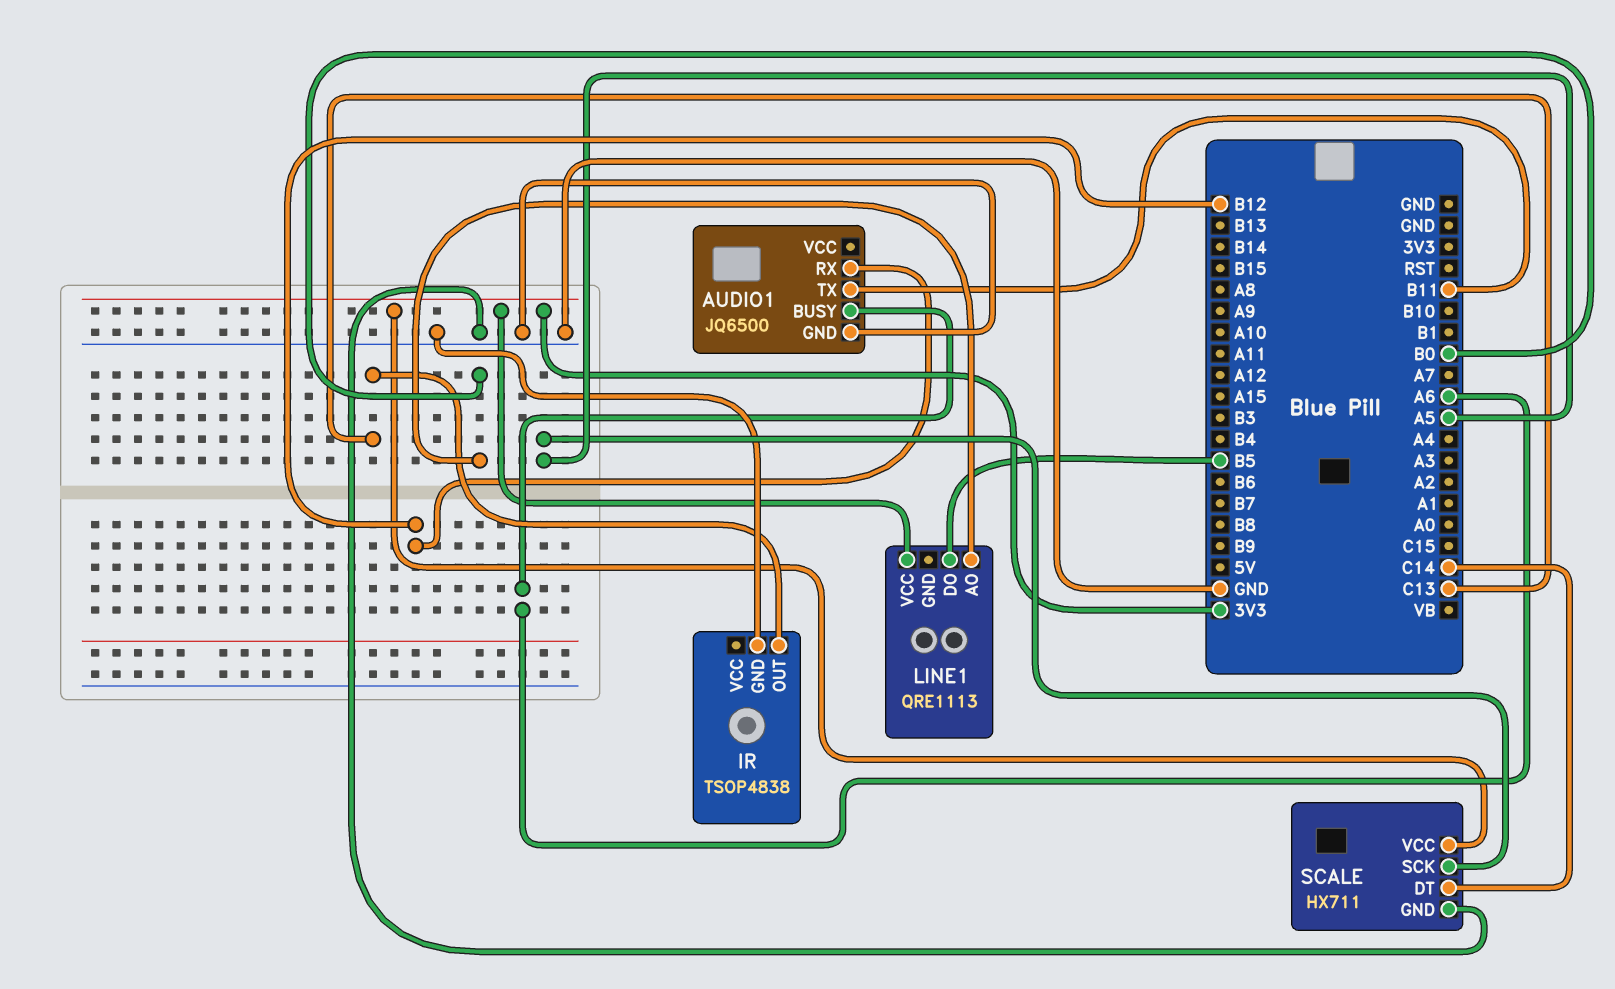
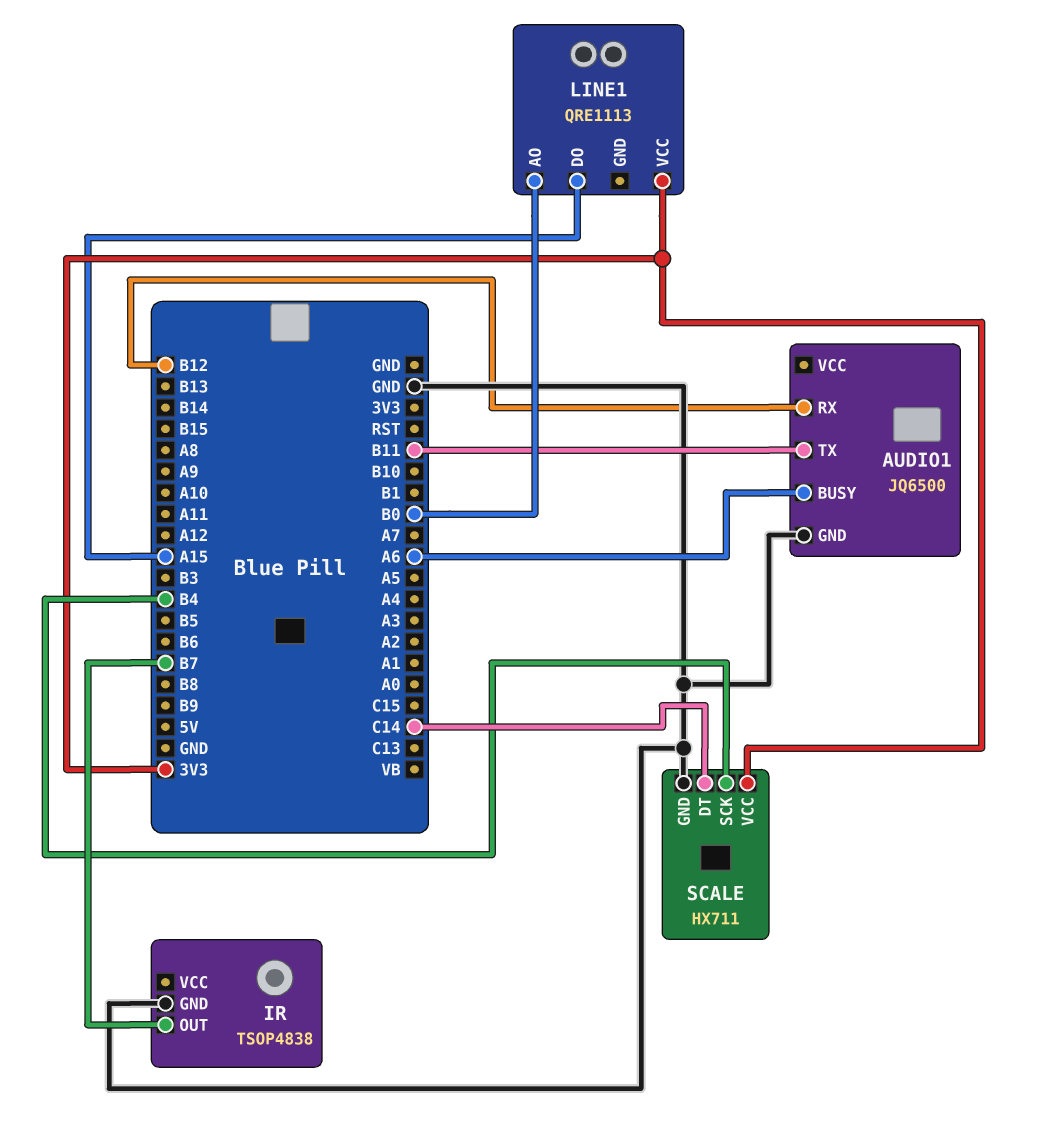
IR pin OUT: C13 -> B7
LINE1 pin DO: B5 -> A15
SCALE pin SCK: A5 -> B4

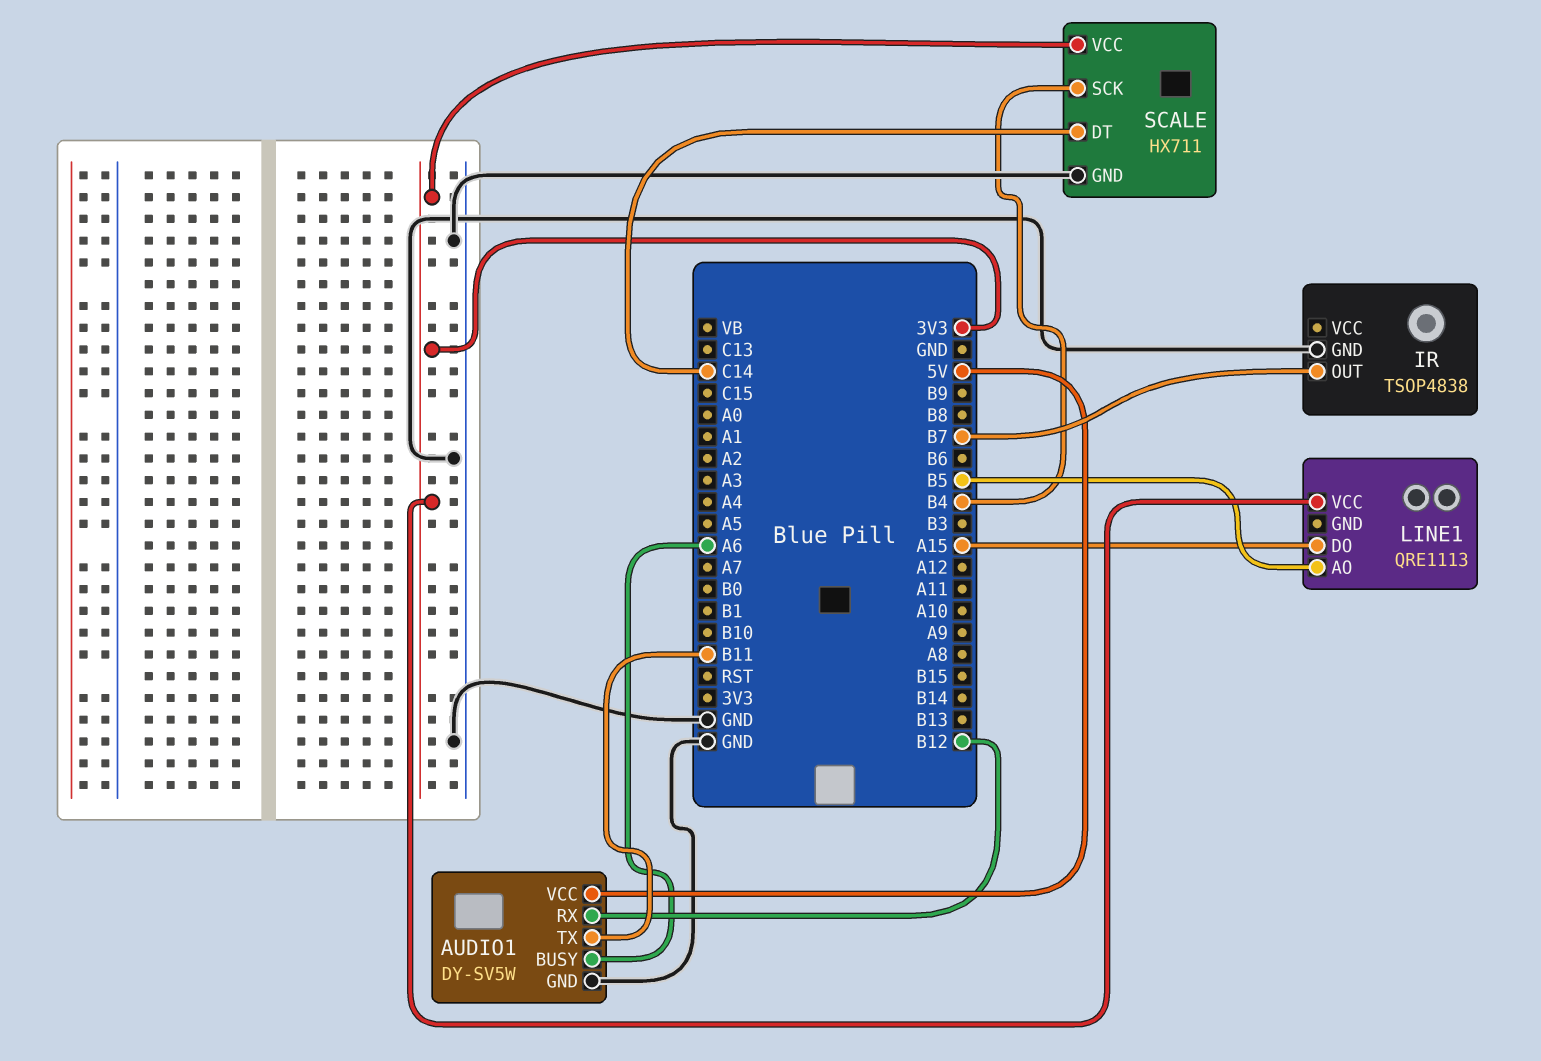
AUDIO1: JQ6500 -> DY-SV5W
AUDIO1 pin VCC: none -> 5V
LINE1 pin AO: B0 -> B5

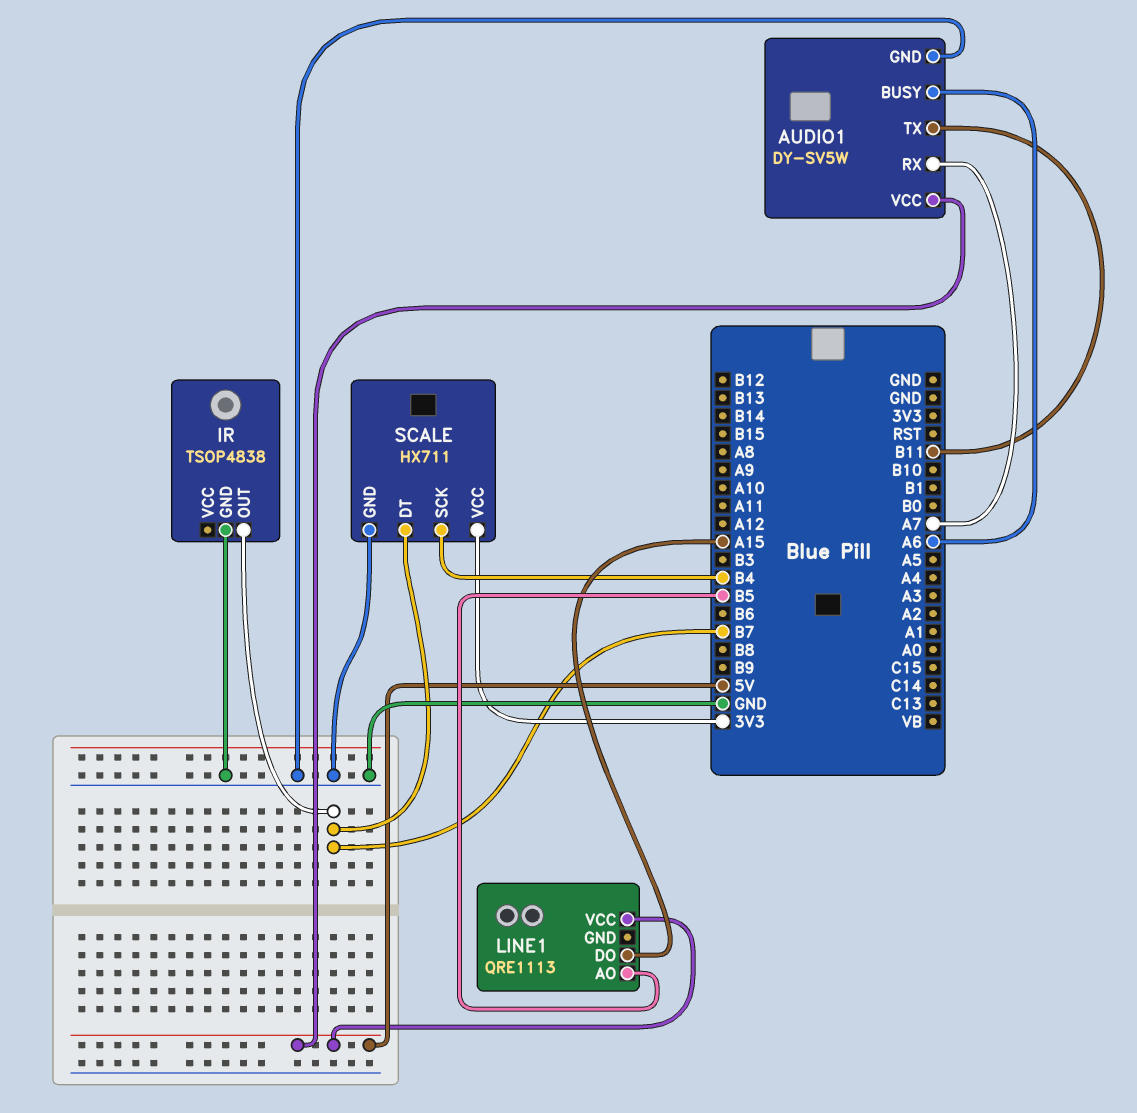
AUDIO1 pin RX: B12 -> A7
LINE1 pin VCC: 3V3 -> 5V
SCALE pin DT: C14 -> B7

